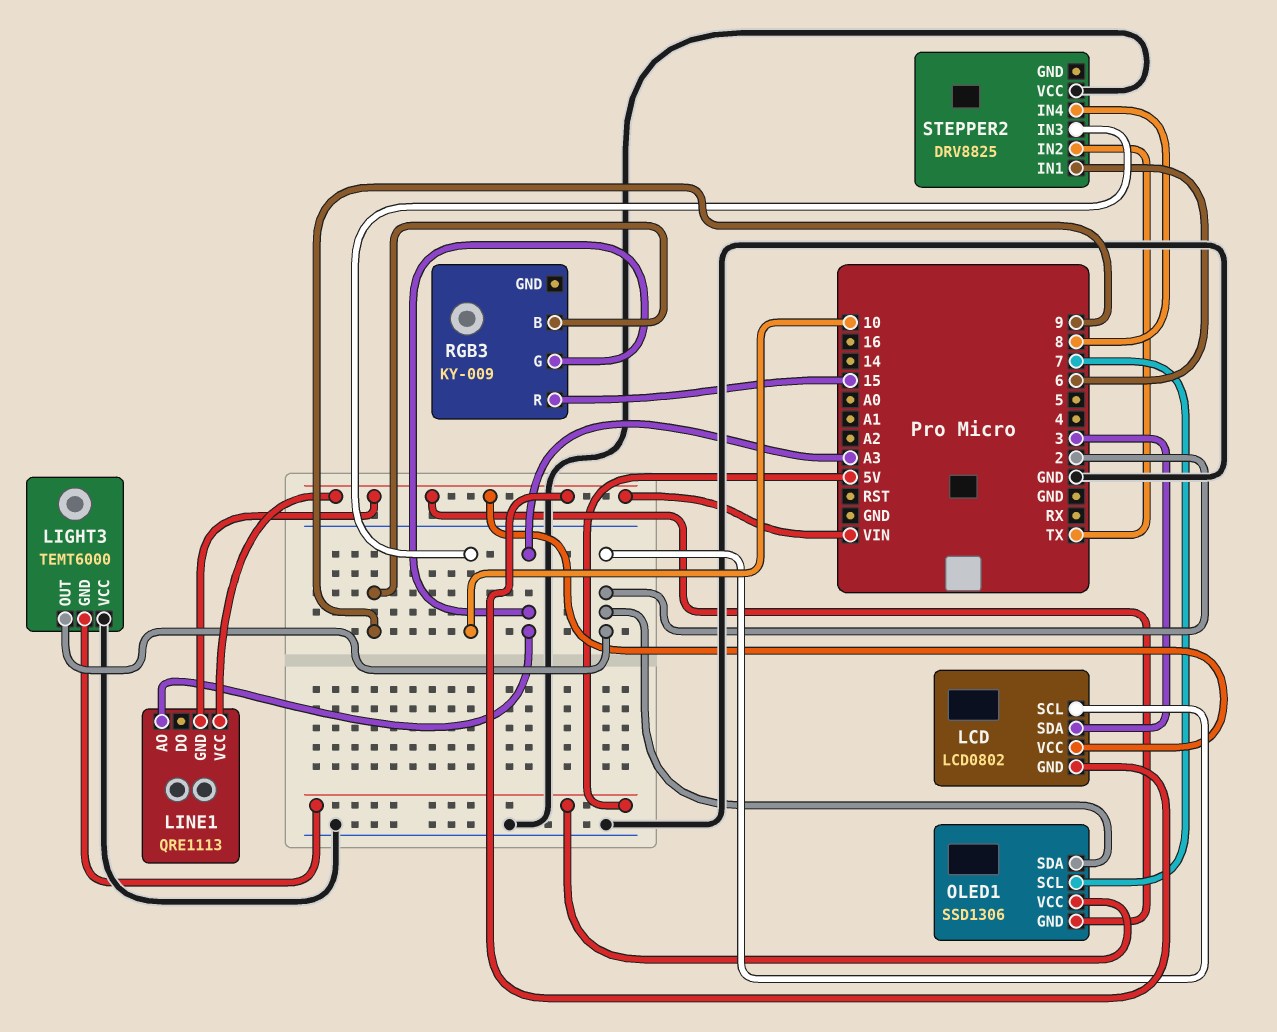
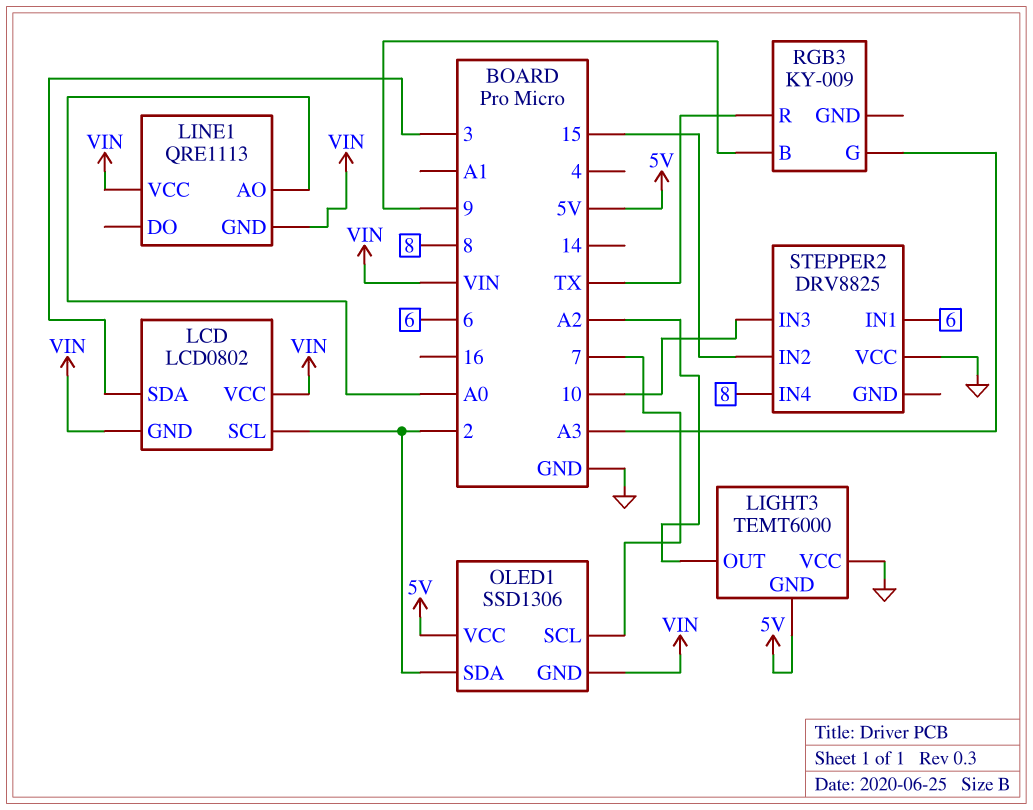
LIGHT3 pin OUT: 2 -> A2
LINE1 pin AO: A3 -> A0
RGB3 pin R: 15 -> TX
STEPPER2 pin IN2: TX -> 15

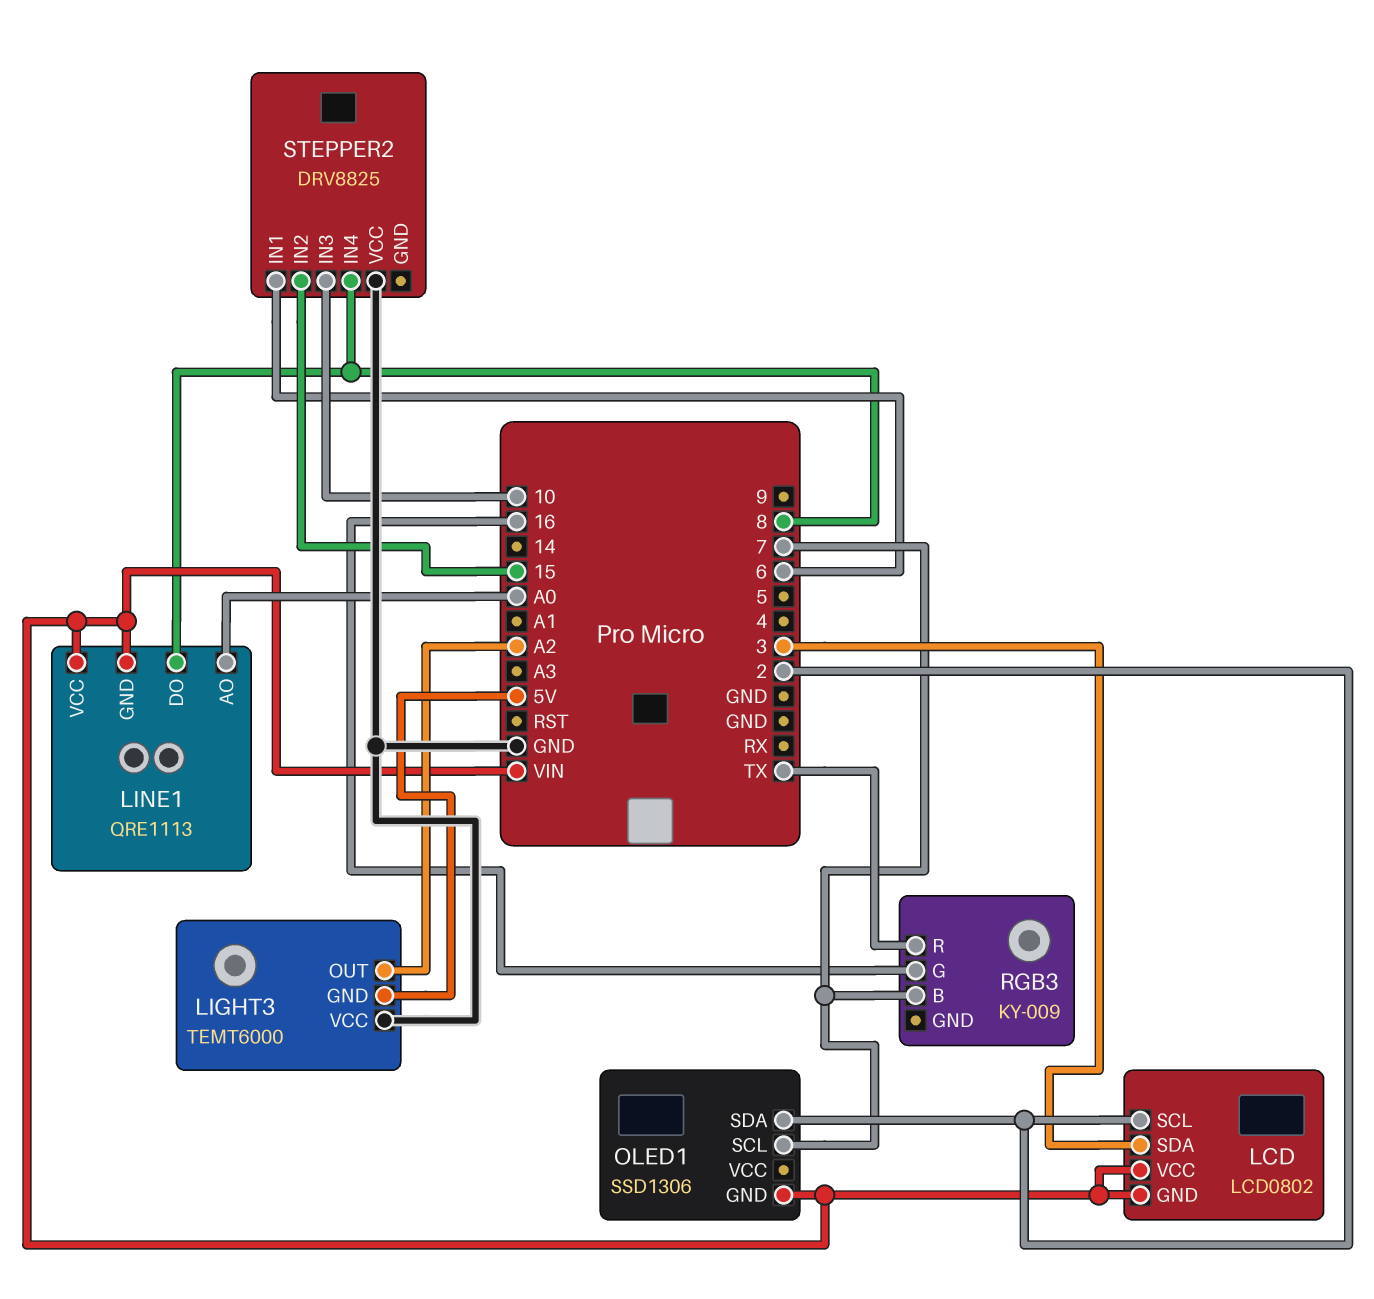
LINE1 pin DO: none -> 8
OLED1 pin VCC: 5V -> none
RGB3 pin B: 9 -> 7
RGB3 pin G: A3 -> 16

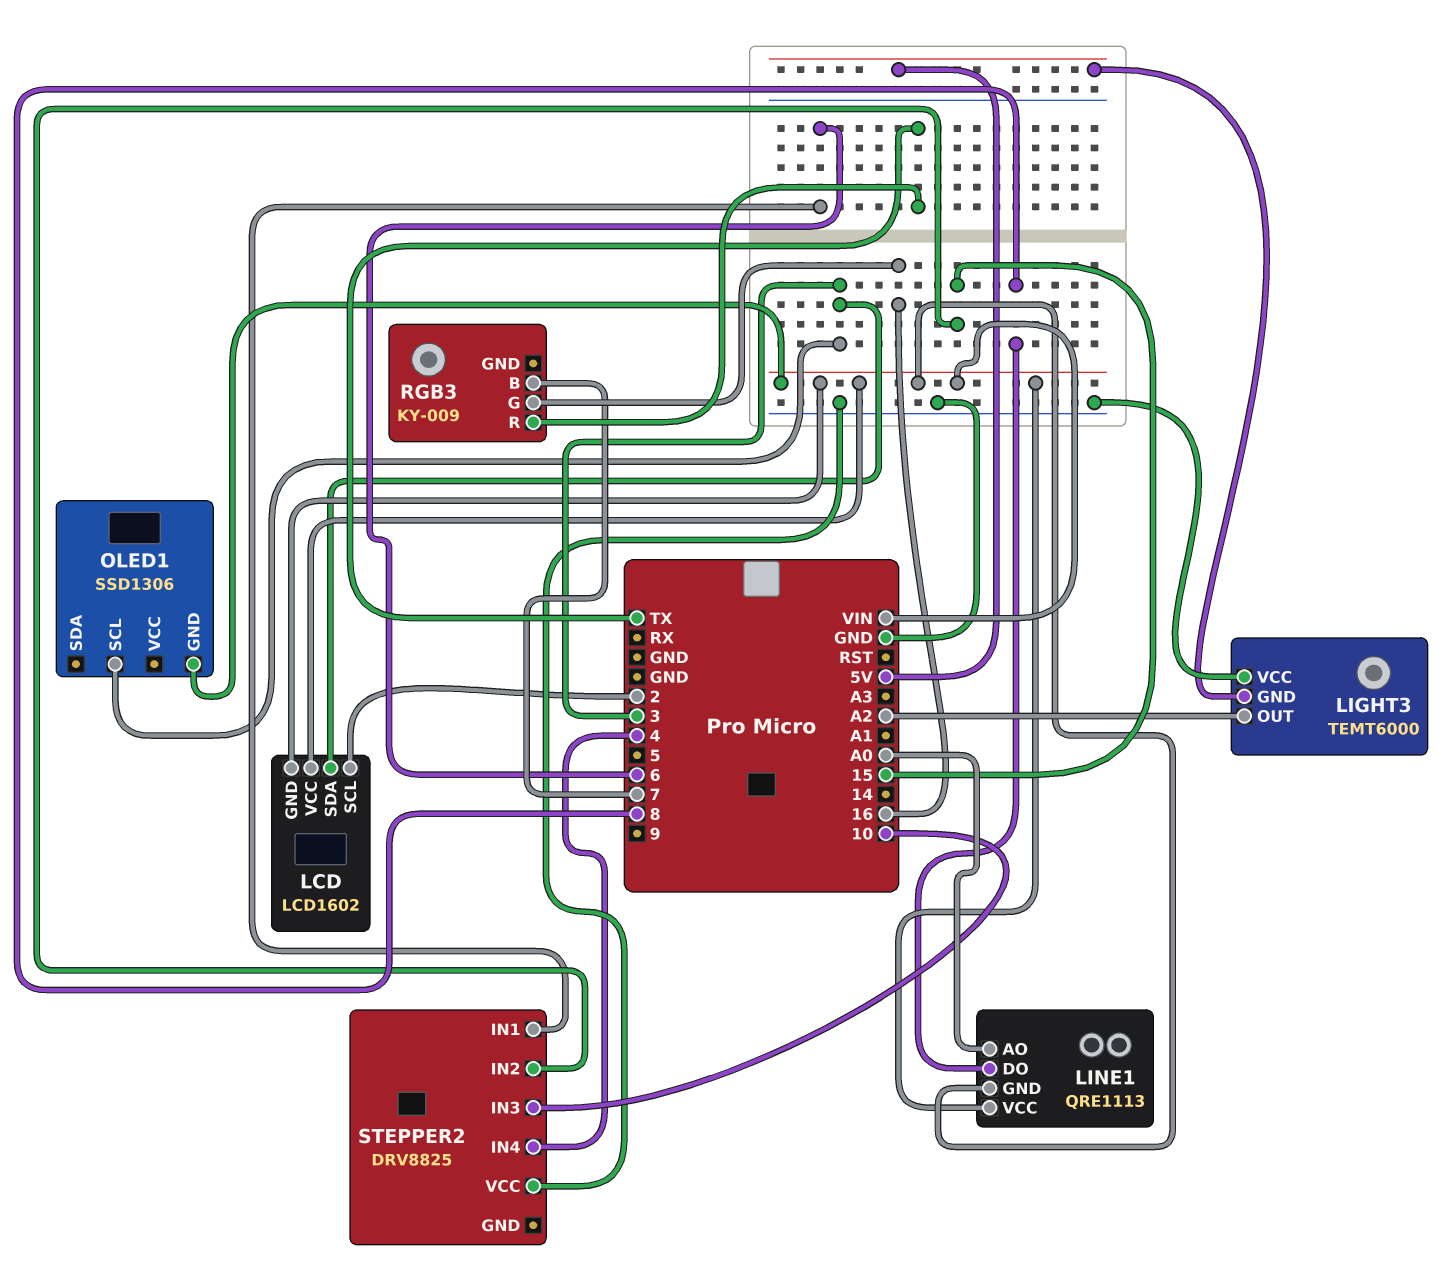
LCD: LCD0802 -> LCD1602
OLED1 pin SCL: 7 -> 3
OLED1 pin SDA: 2 -> none
STEPPER2 pin IN4: 8 -> 4

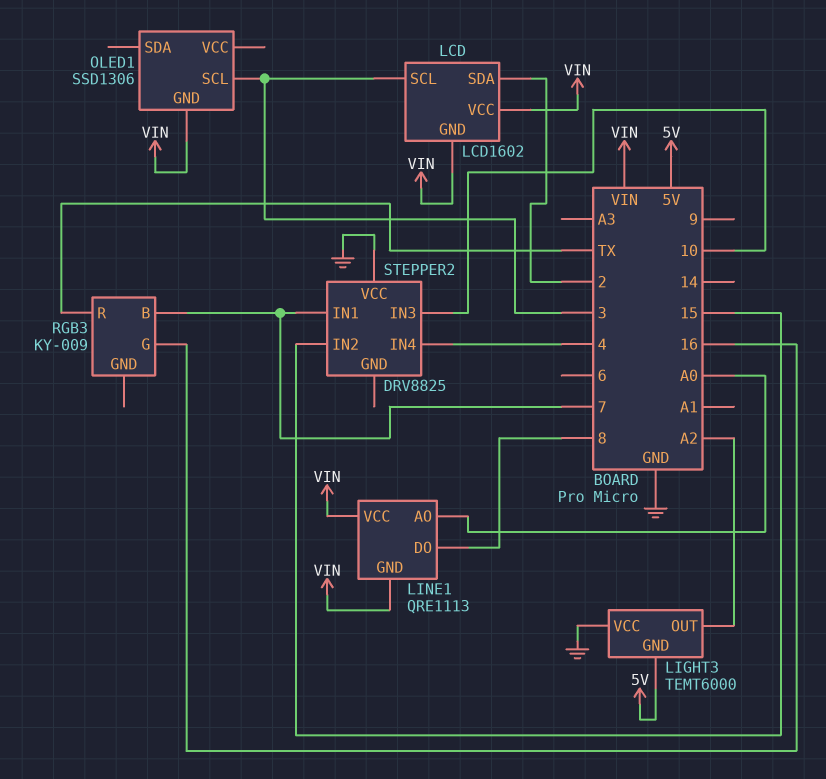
LCD pin SCL: 2 -> 3
LCD pin SDA: 3 -> 2
STEPPER2 pin IN1: 6 -> 7

